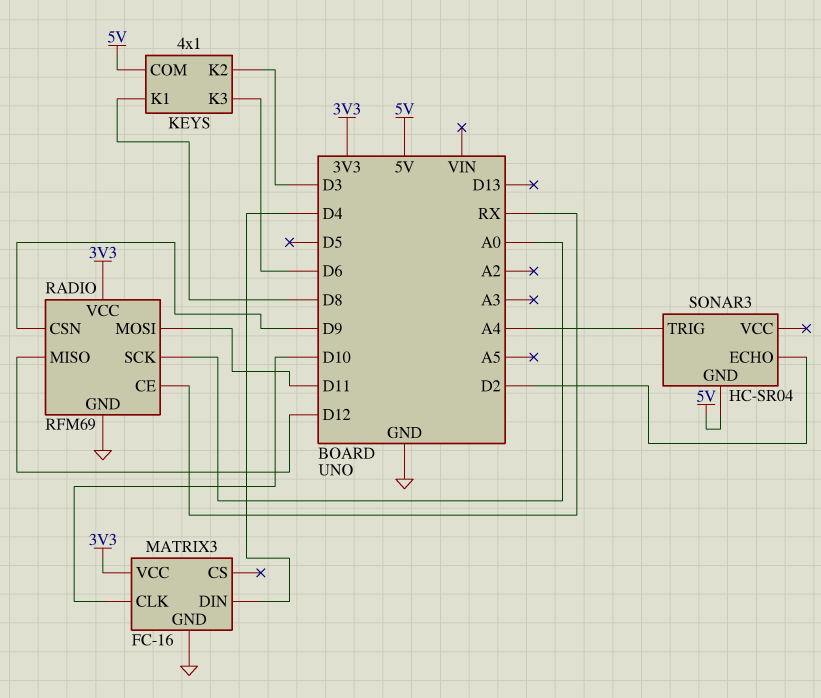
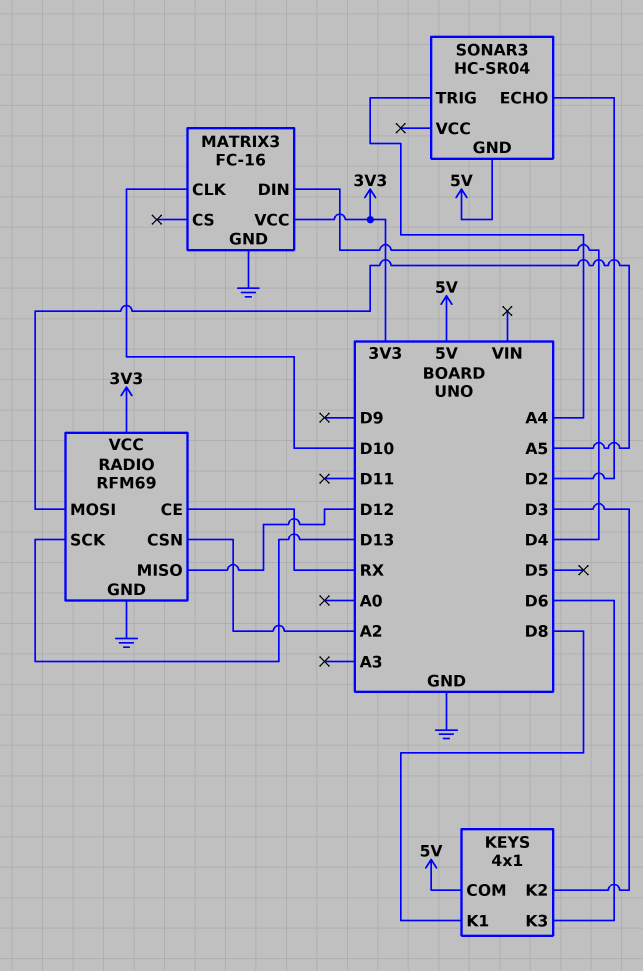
RADIO pin CSN: D9 -> A2
RADIO pin MOSI: D11 -> A5
RADIO pin SCK: A0 -> D13

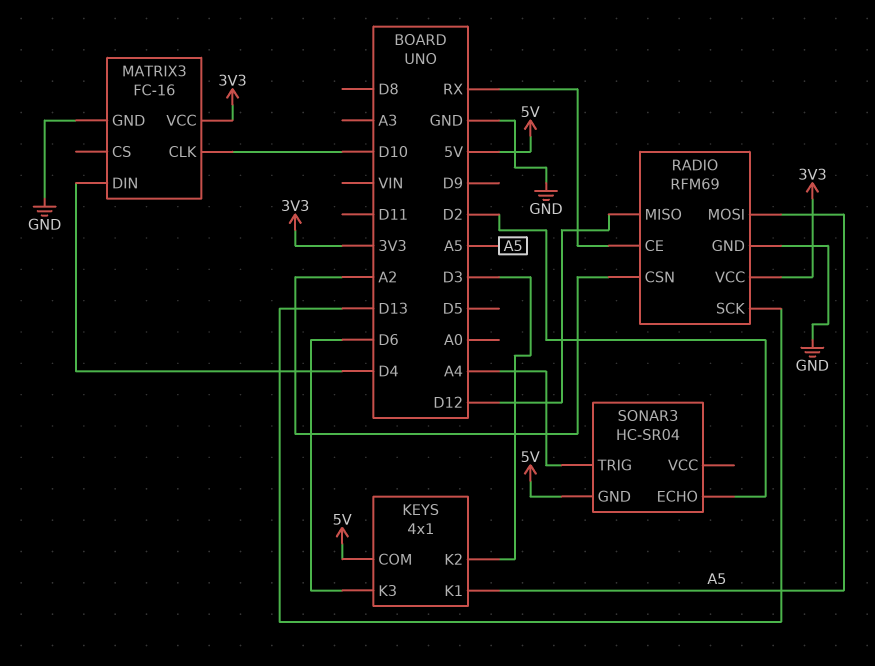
KEYS pin K1: D8 -> A5

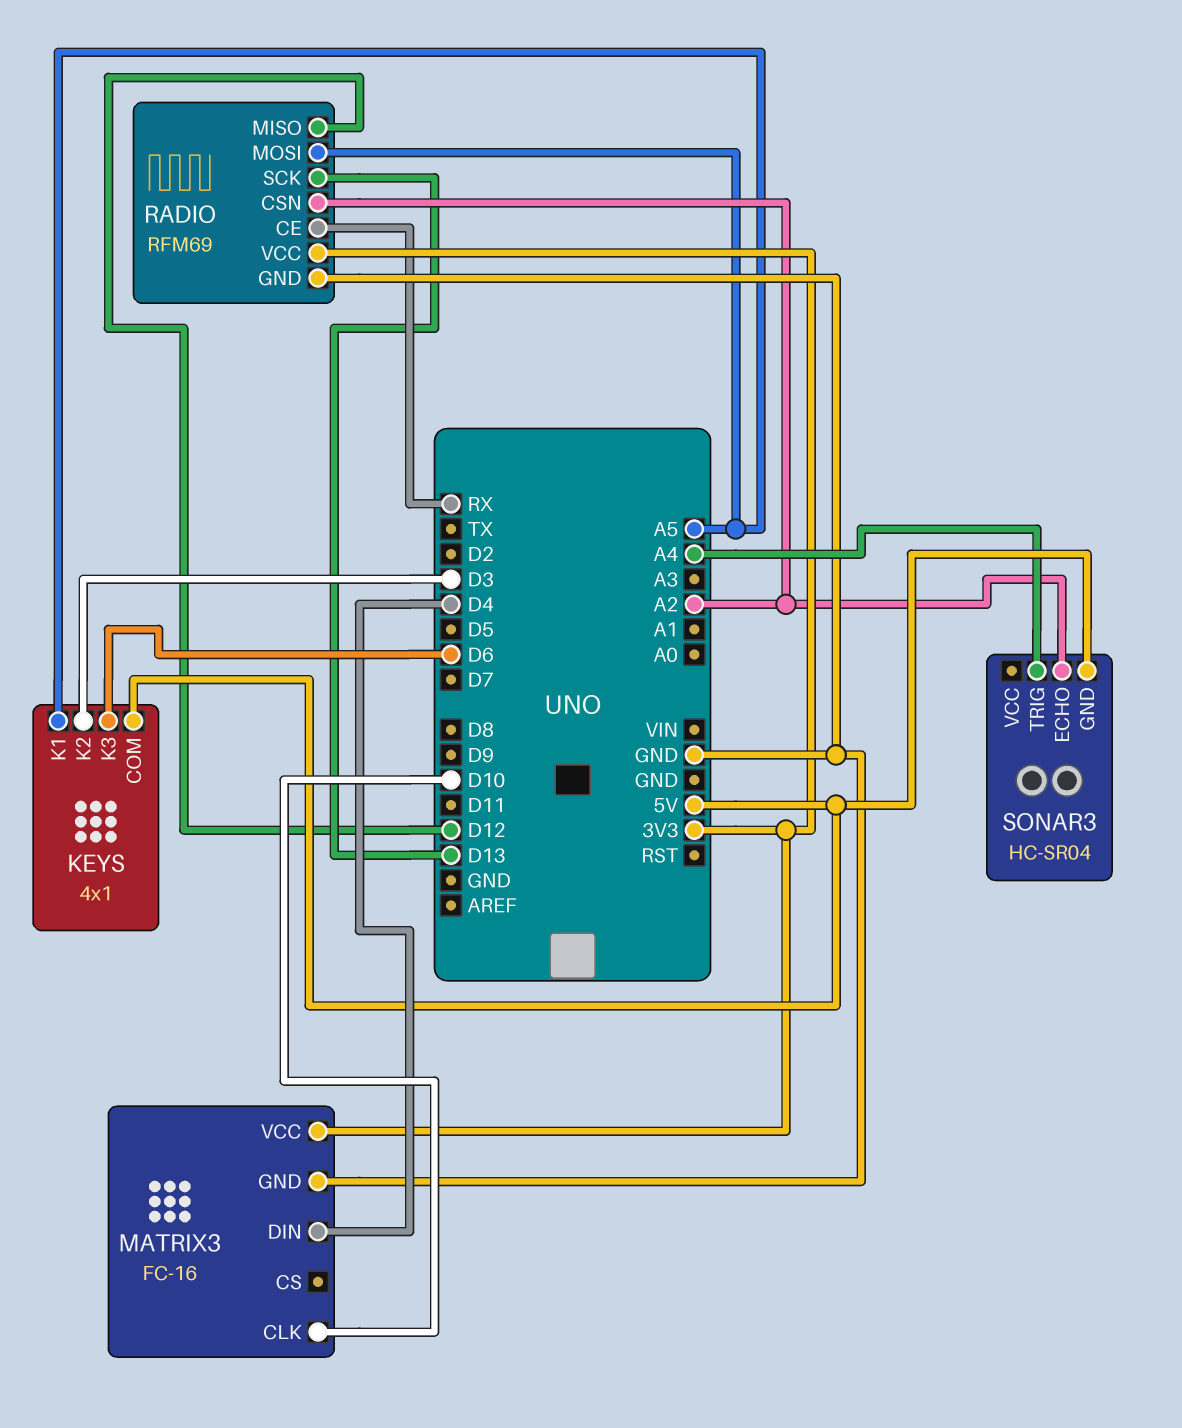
SONAR3 pin ECHO: D2 -> A2

